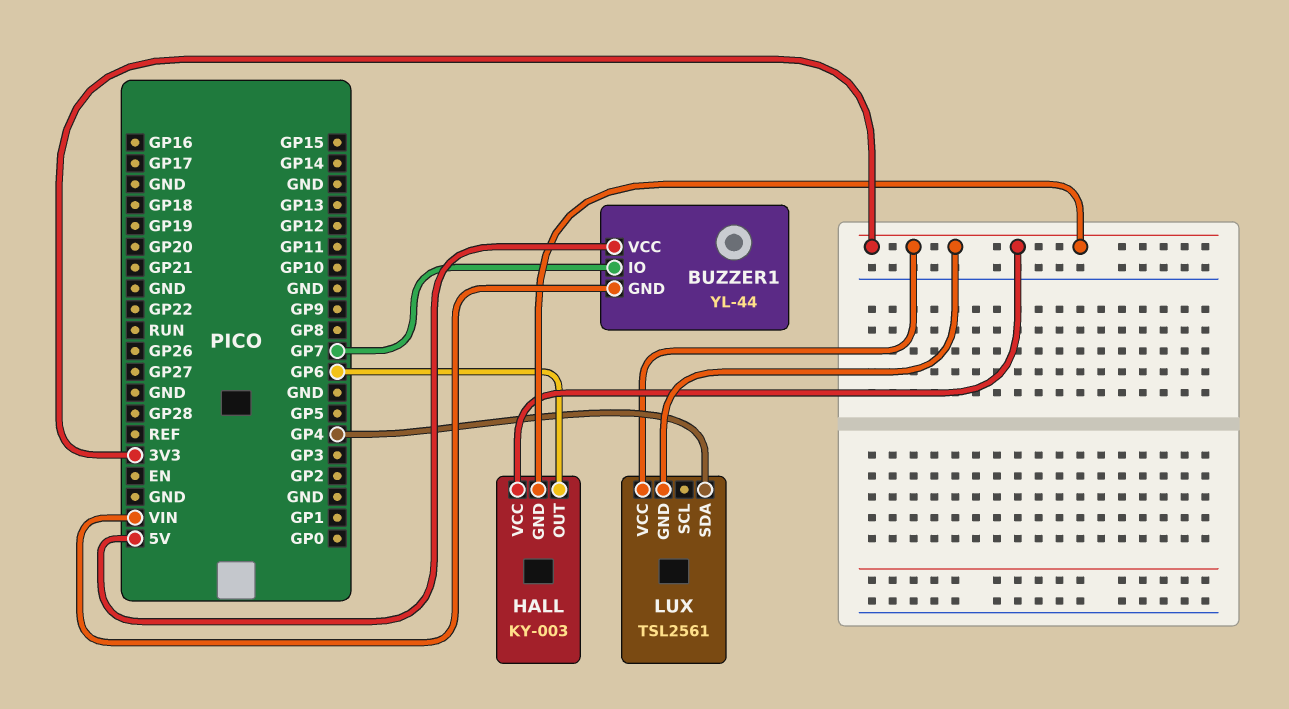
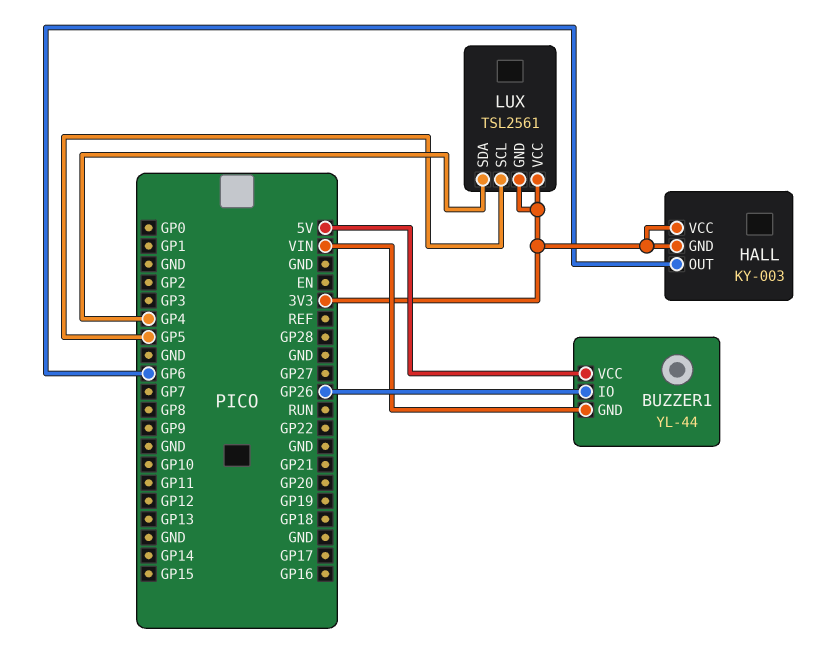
BUZZER1 pin IO: GP7 -> GP26
LUX pin SCL: none -> GP5

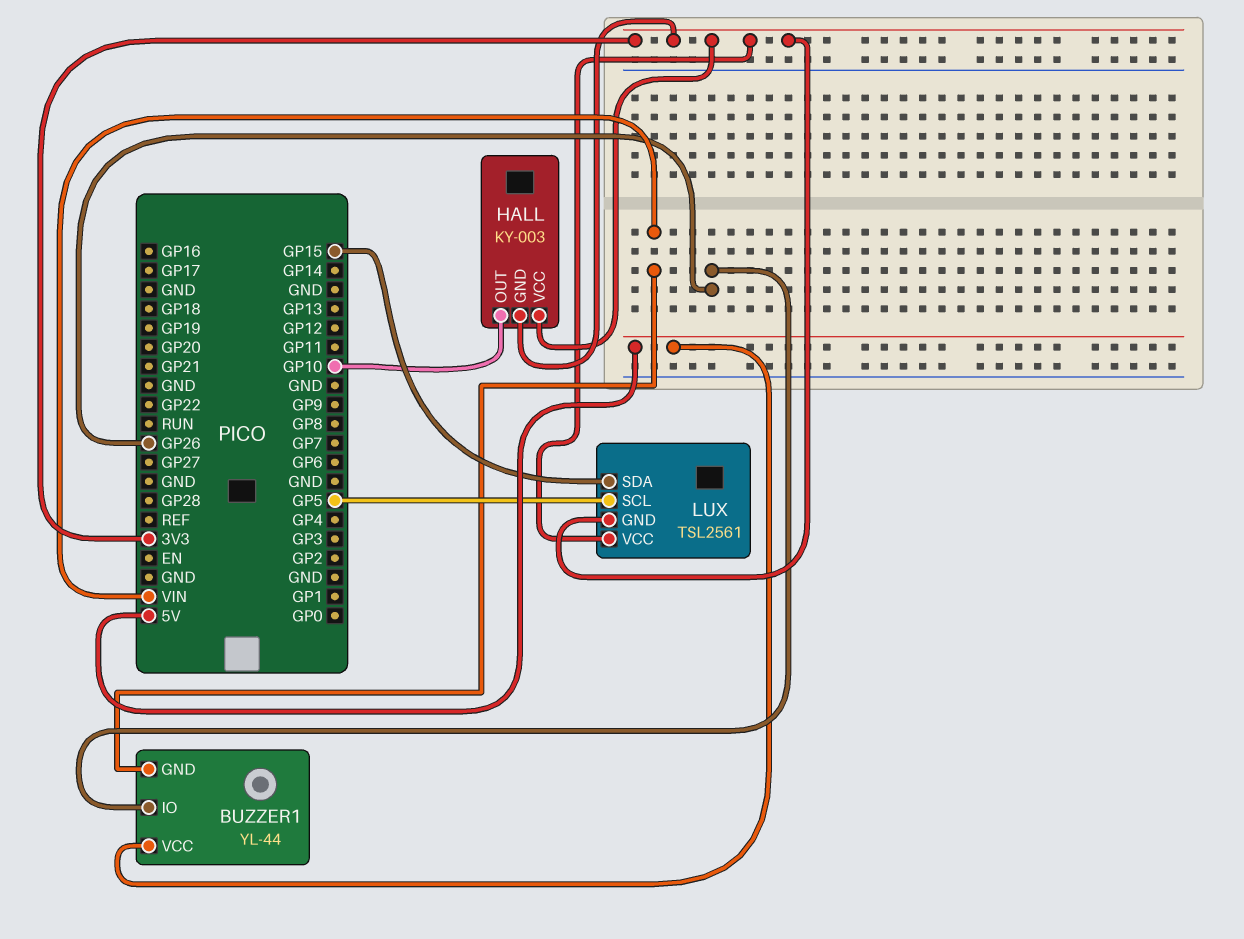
HALL pin OUT: GP6 -> GP10
LUX pin SDA: GP4 -> GP15

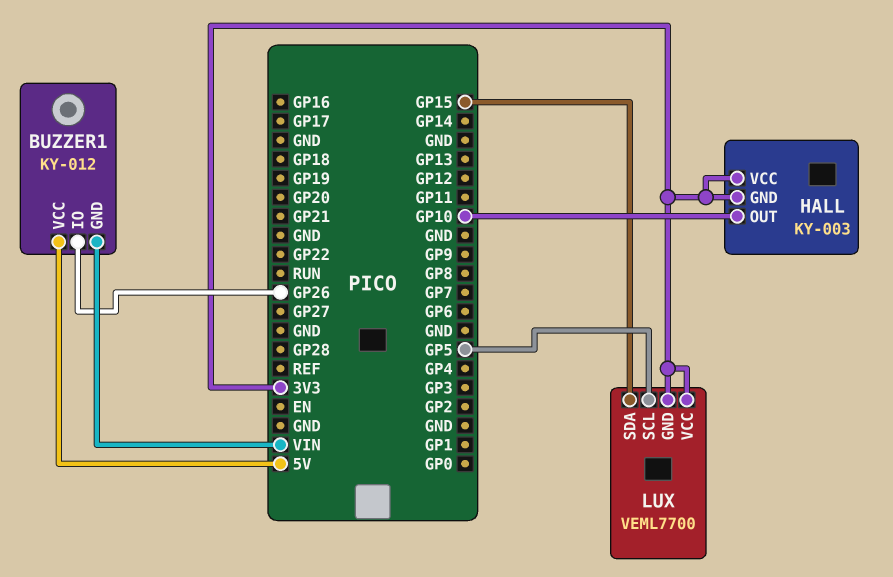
BUZZER1: YL-44 -> KY-012
LUX: TSL2561 -> VEML7700

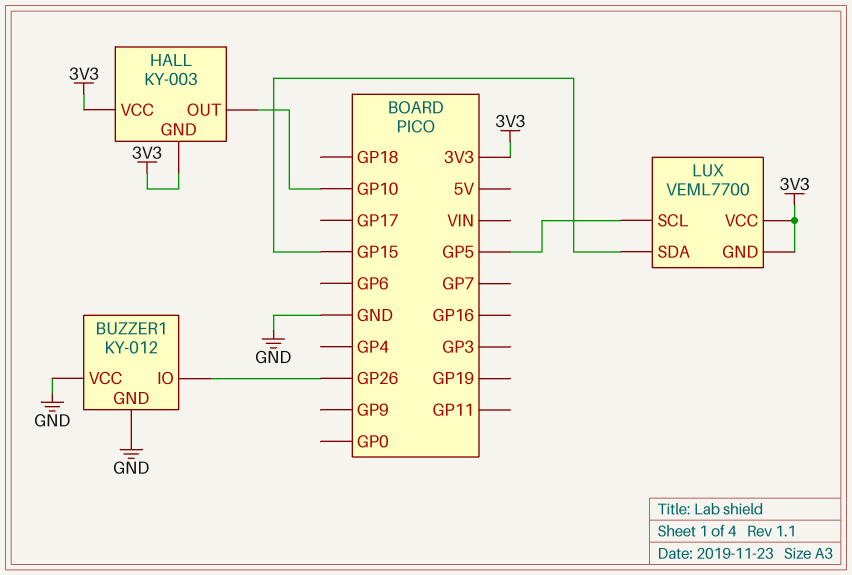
BUZZER1 pin GND: VIN -> GND
BUZZER1 pin VCC: 5V -> GND

